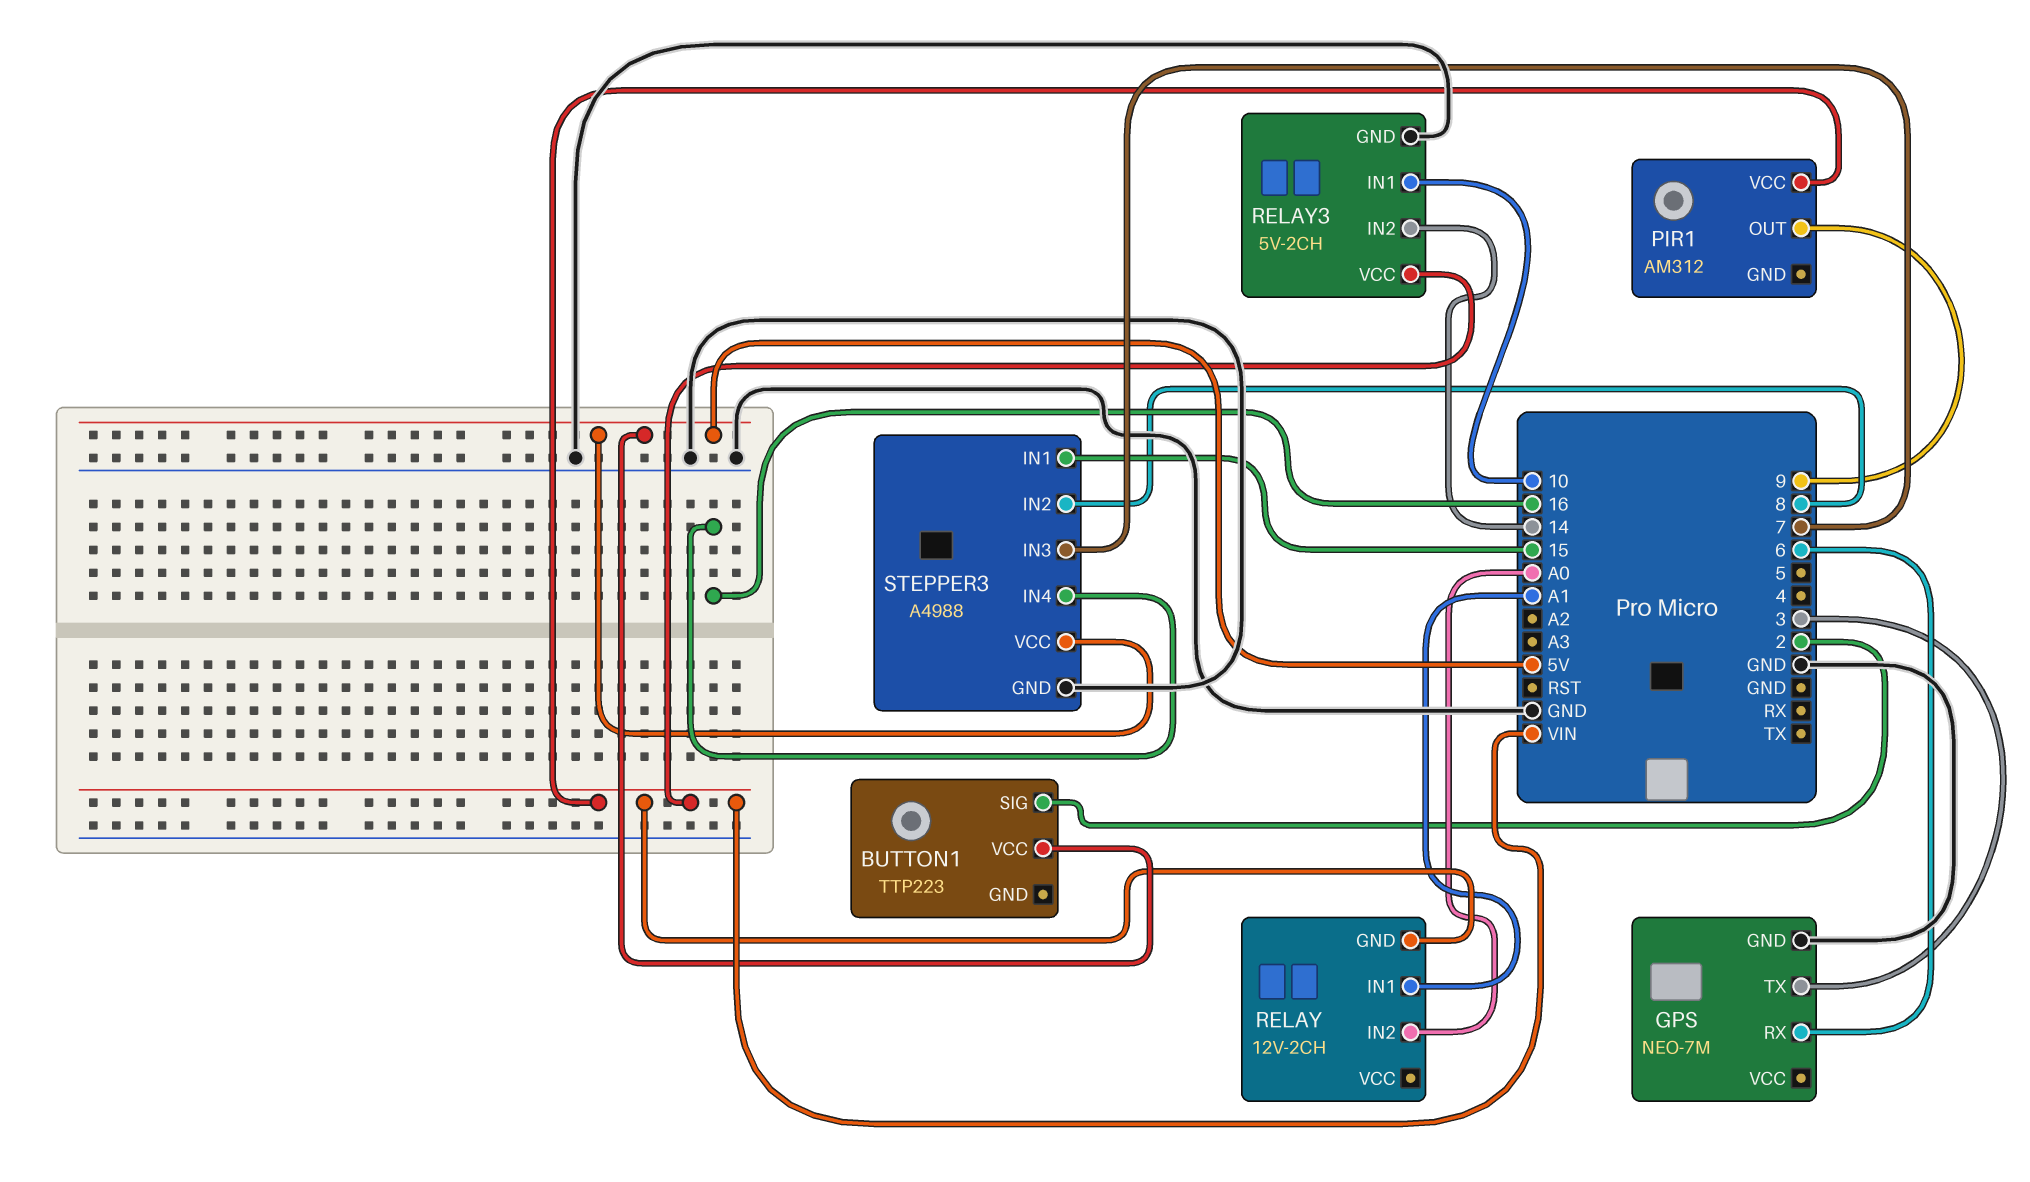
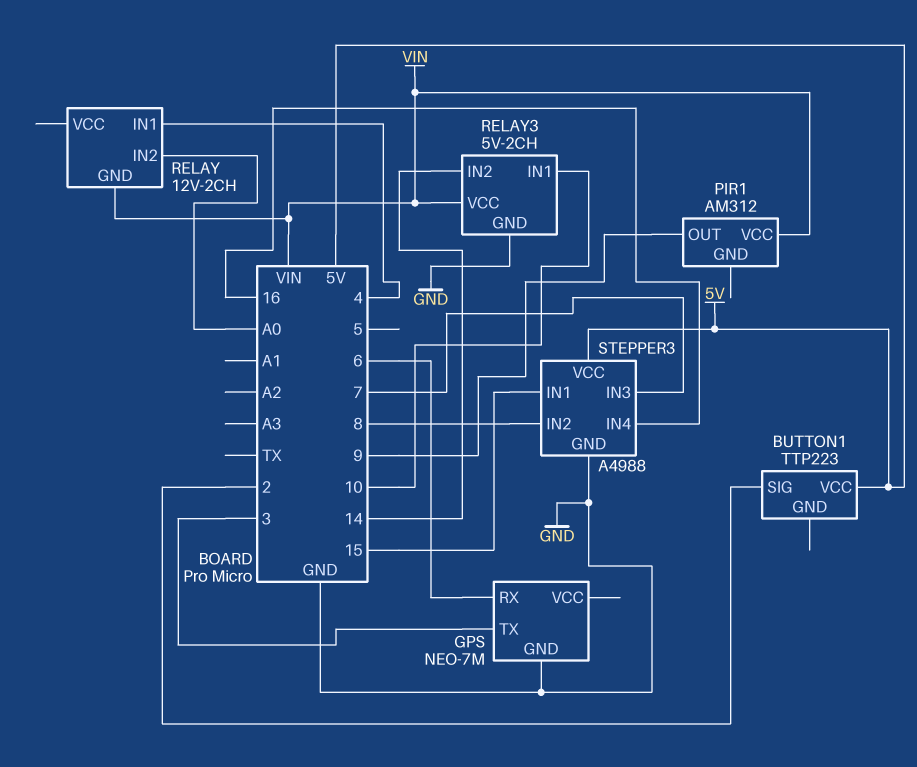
RELAY pin IN1: A1 -> 4

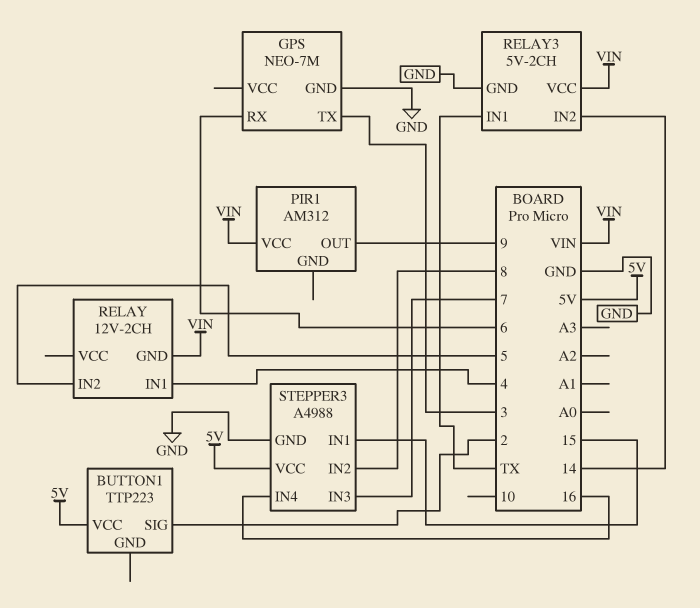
RELAY pin IN2: A0 -> 5
RELAY3 pin IN1: 10 -> TX

